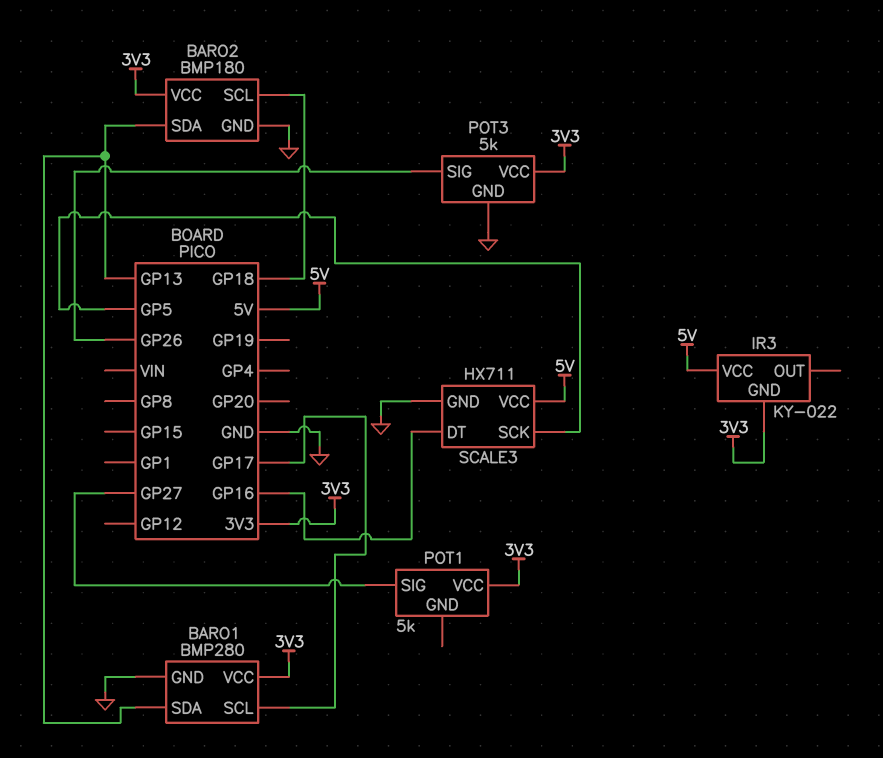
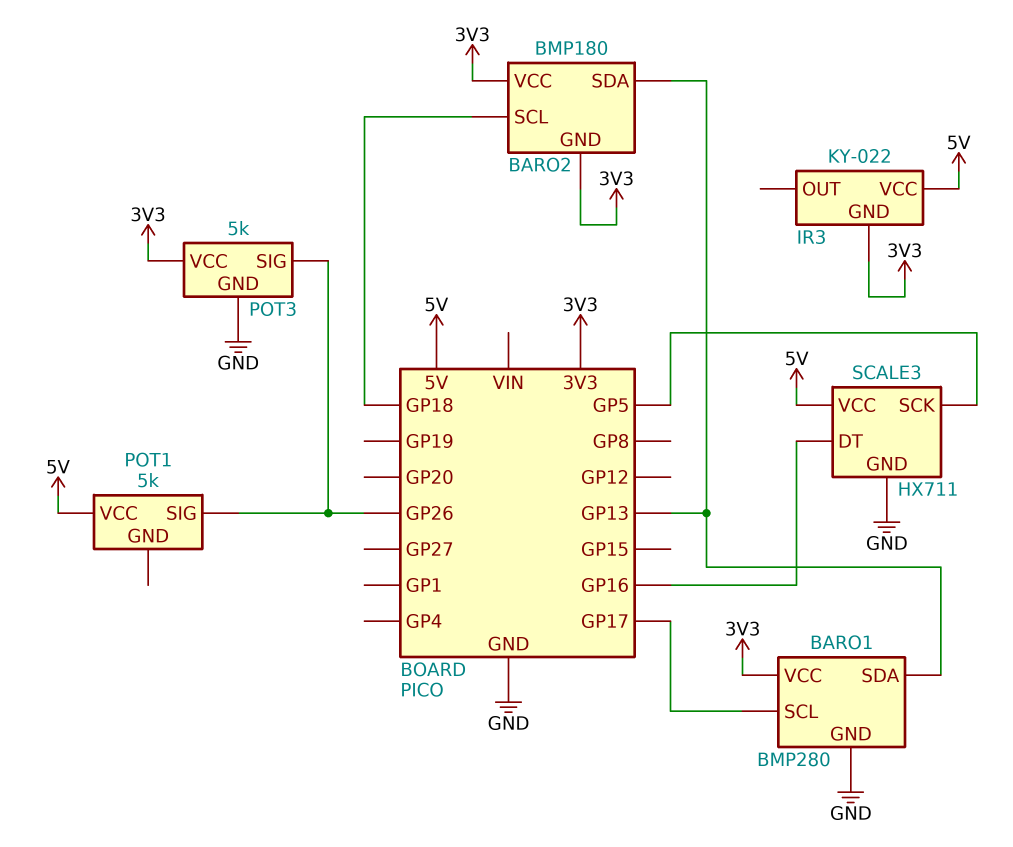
BARO2 pin GND: GND -> 3V3
POT1 pin SIG: GP27 -> GP26
POT1 pin VCC: 3V3 -> 5V

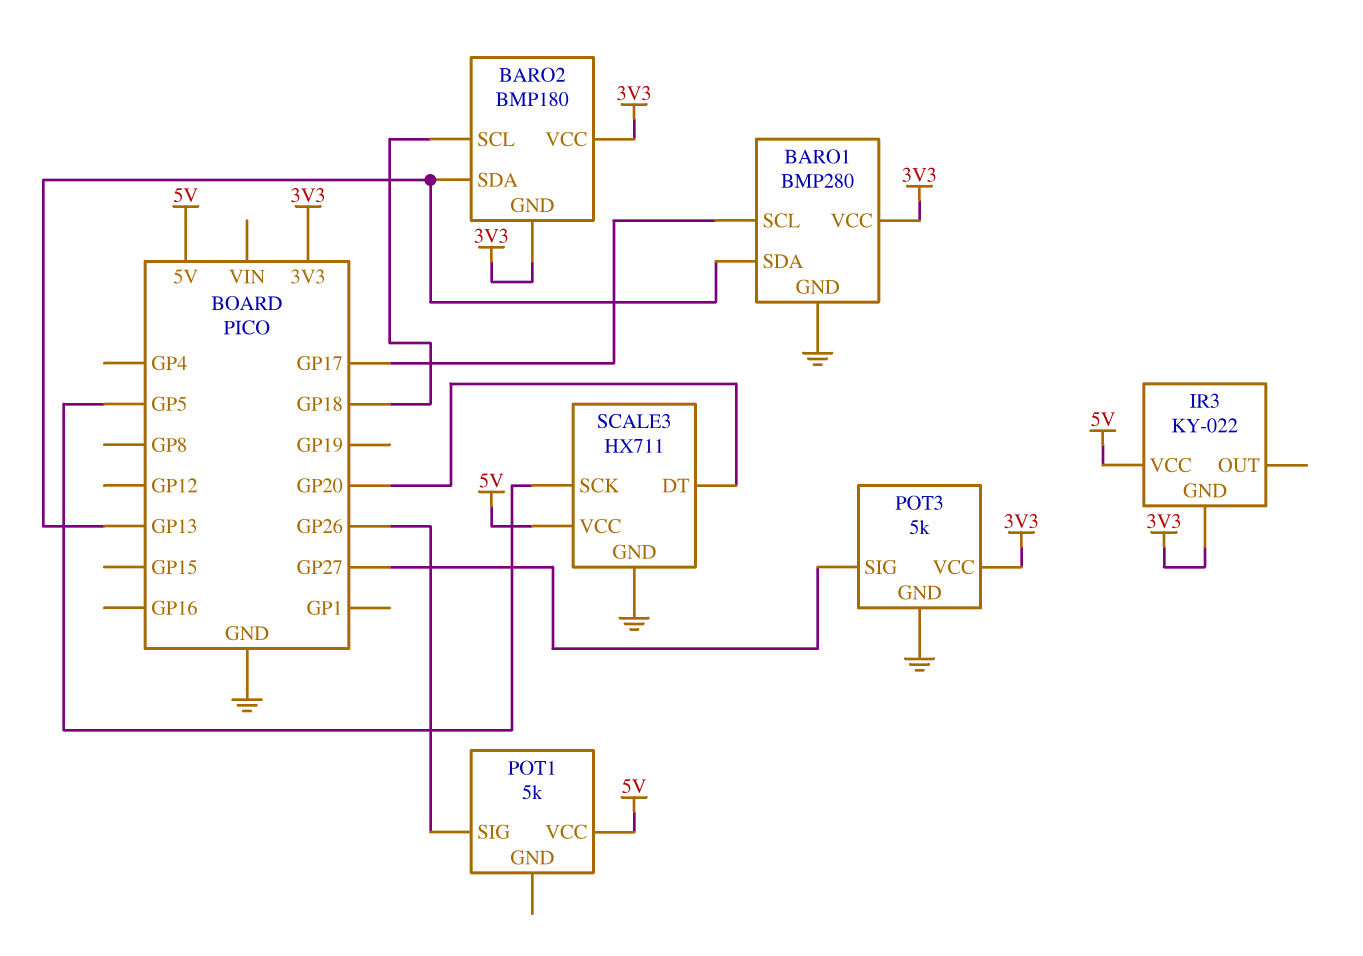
POT3 pin SIG: GP26 -> GP27
SCALE3 pin DT: GP16 -> GP20

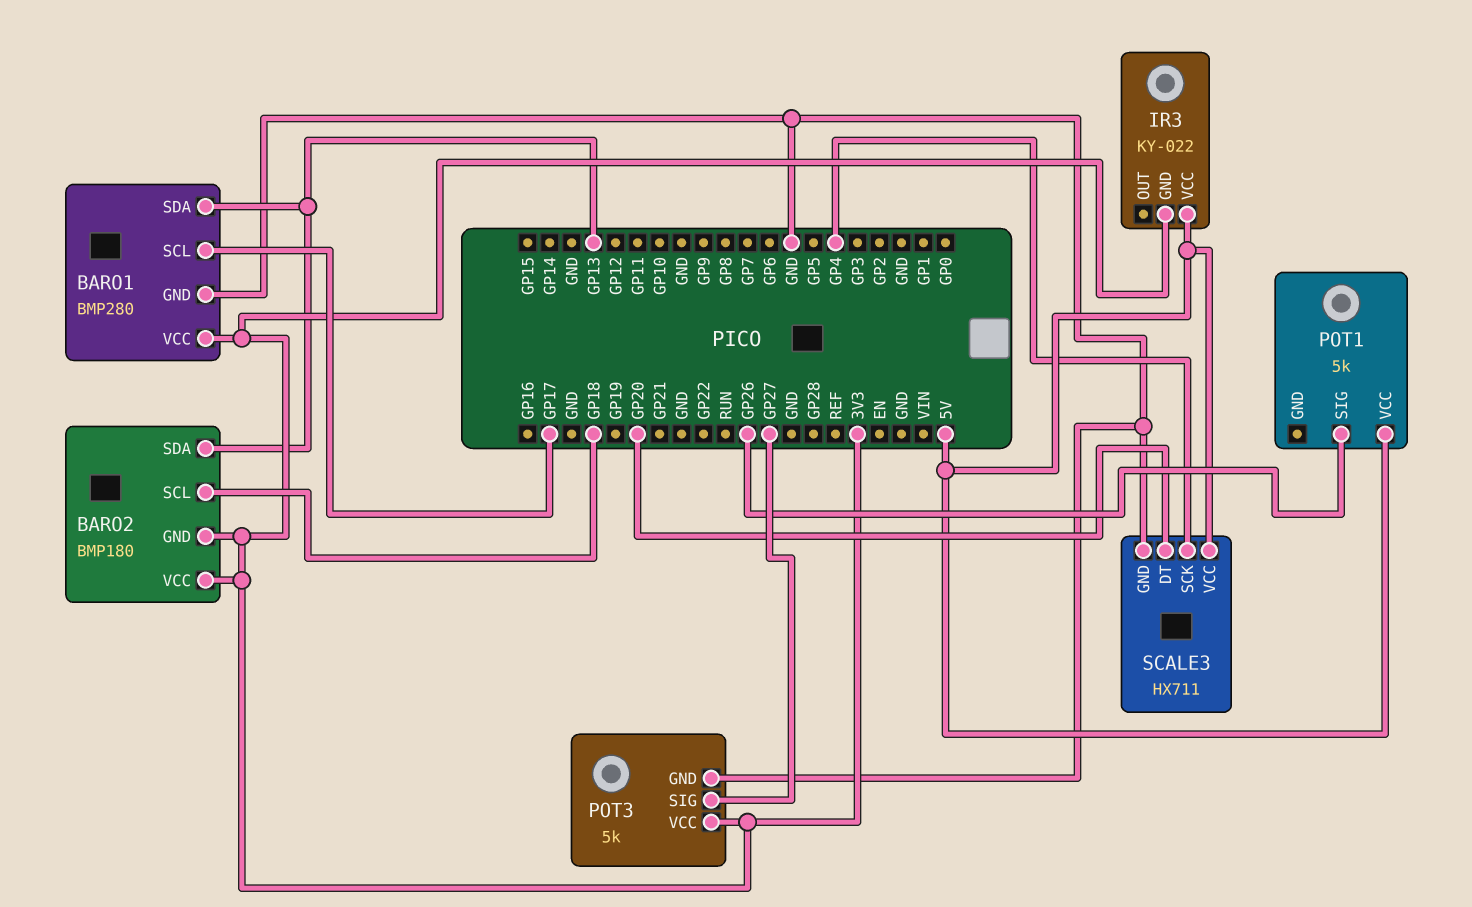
SCALE3 pin SCK: GP5 -> GP4

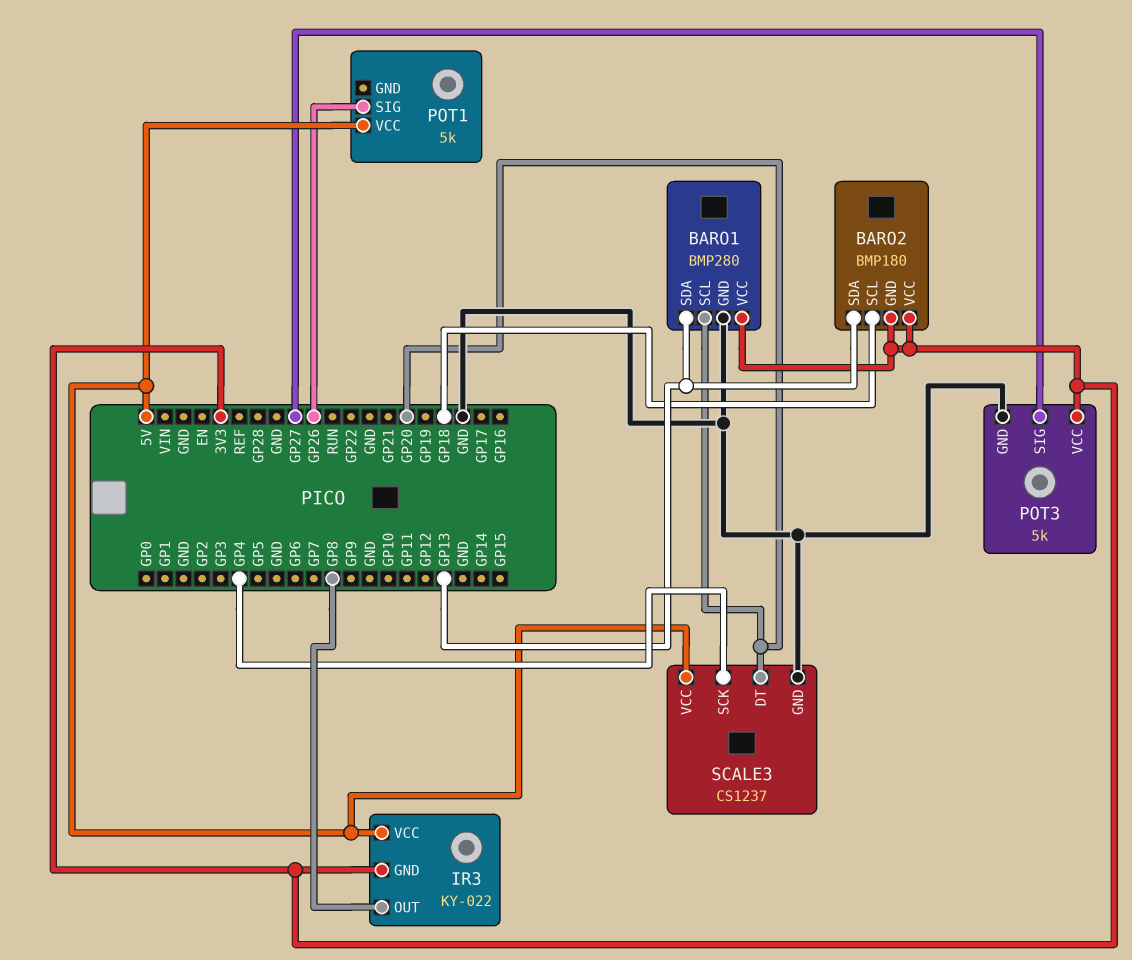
BARO1 pin SCL: GP17 -> GP20
IR3 pin OUT: none -> GP8
SCALE3: HX711 -> CS1237

